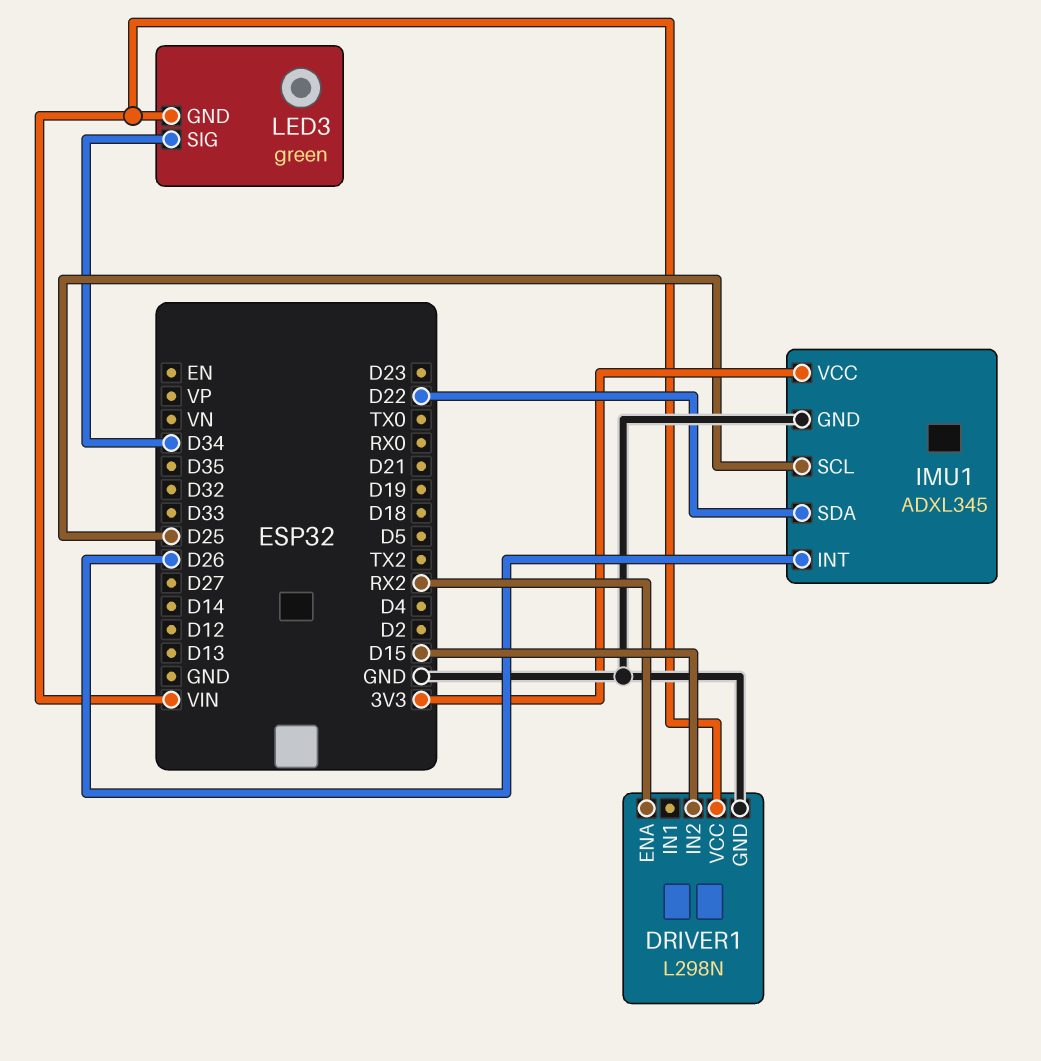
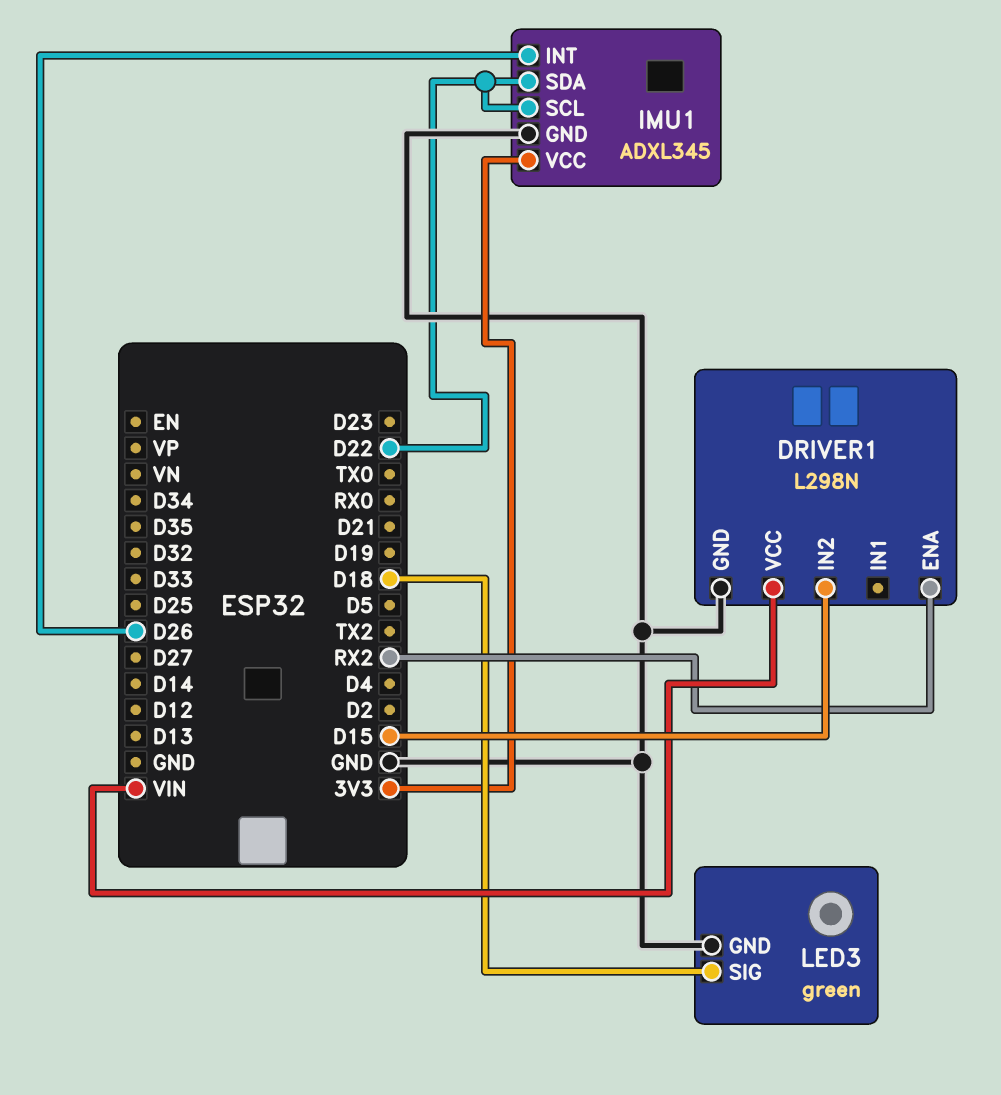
IMU1 pin SCL: D25 -> D22
LED3 pin GND: VIN -> GND
LED3 pin SIG: D34 -> D18

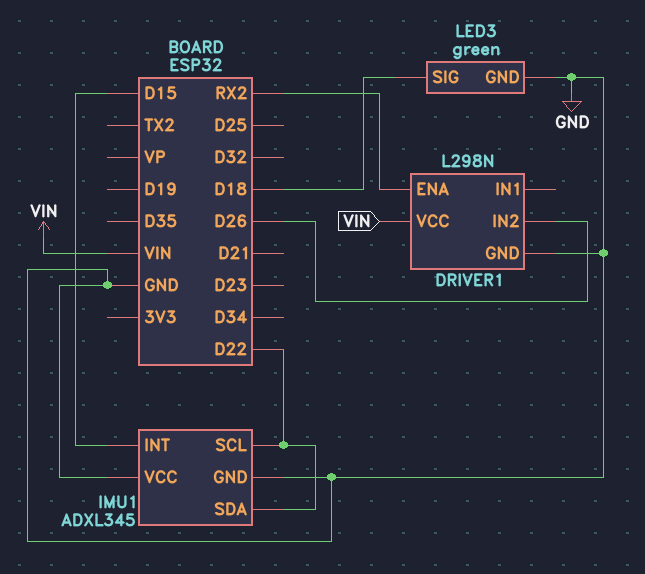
DRIVER1 pin IN2: D15 -> D26
IMU1 pin INT: D26 -> D15
IMU1 pin VCC: 3V3 -> GND

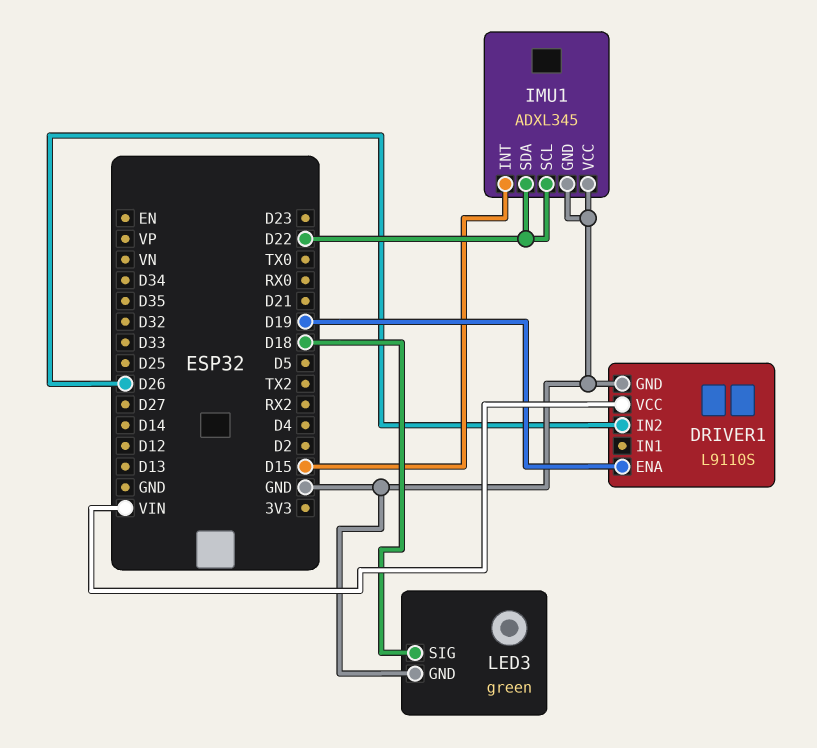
DRIVER1: L298N -> L9110S
DRIVER1 pin ENA: RX2 -> D19

